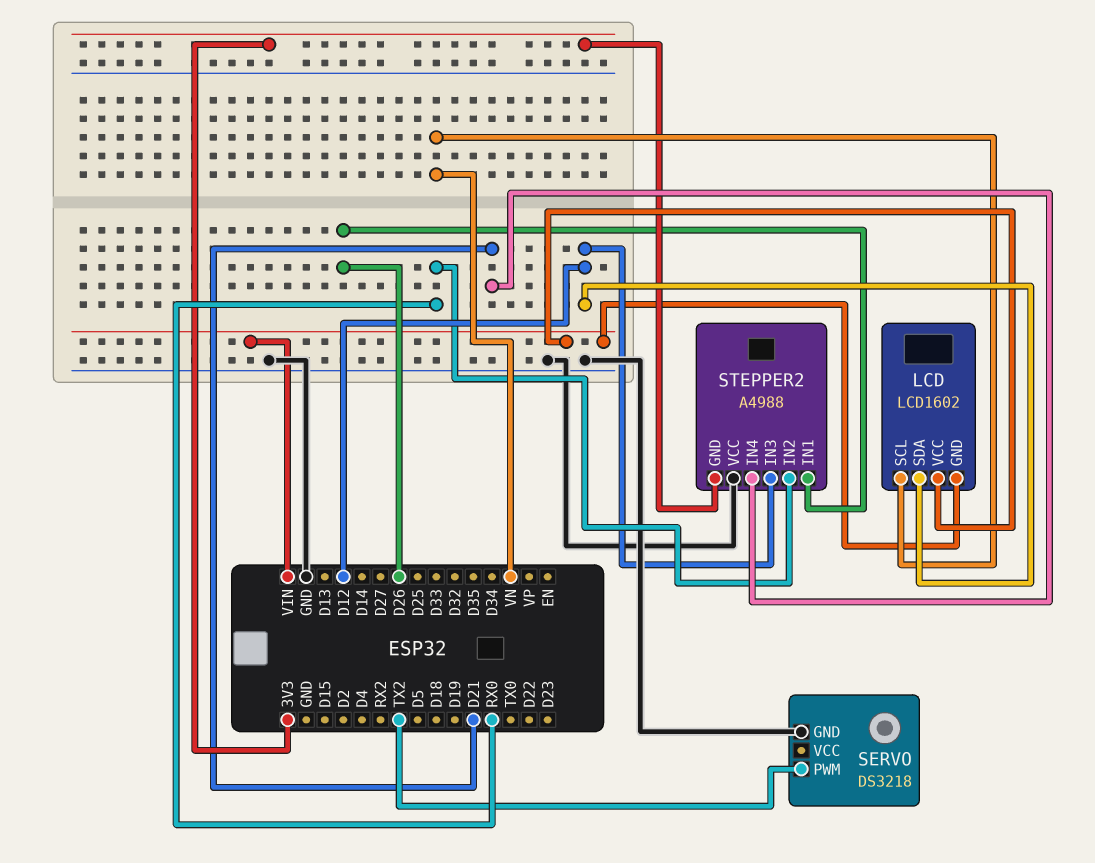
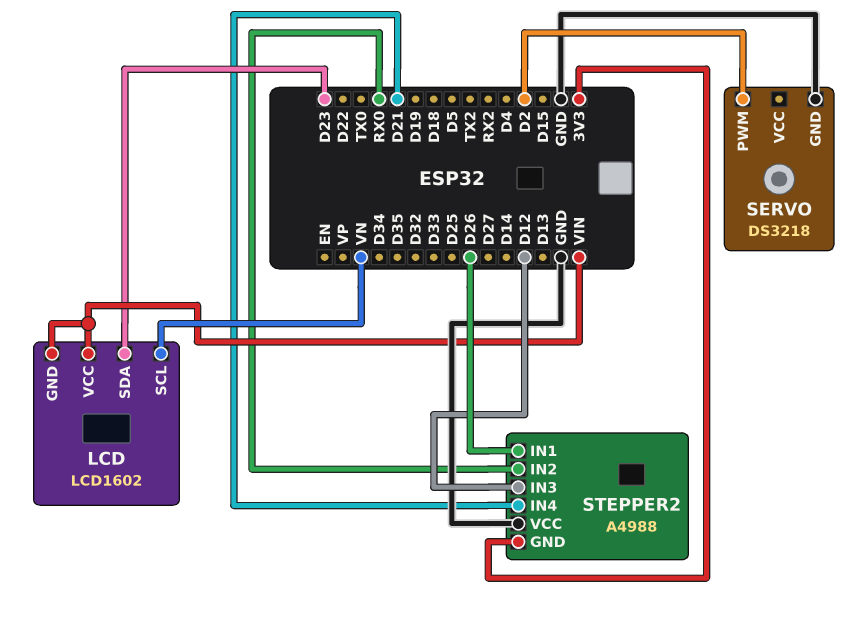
LCD pin SDA: D12 -> D23
SERVO pin PWM: TX2 -> D2

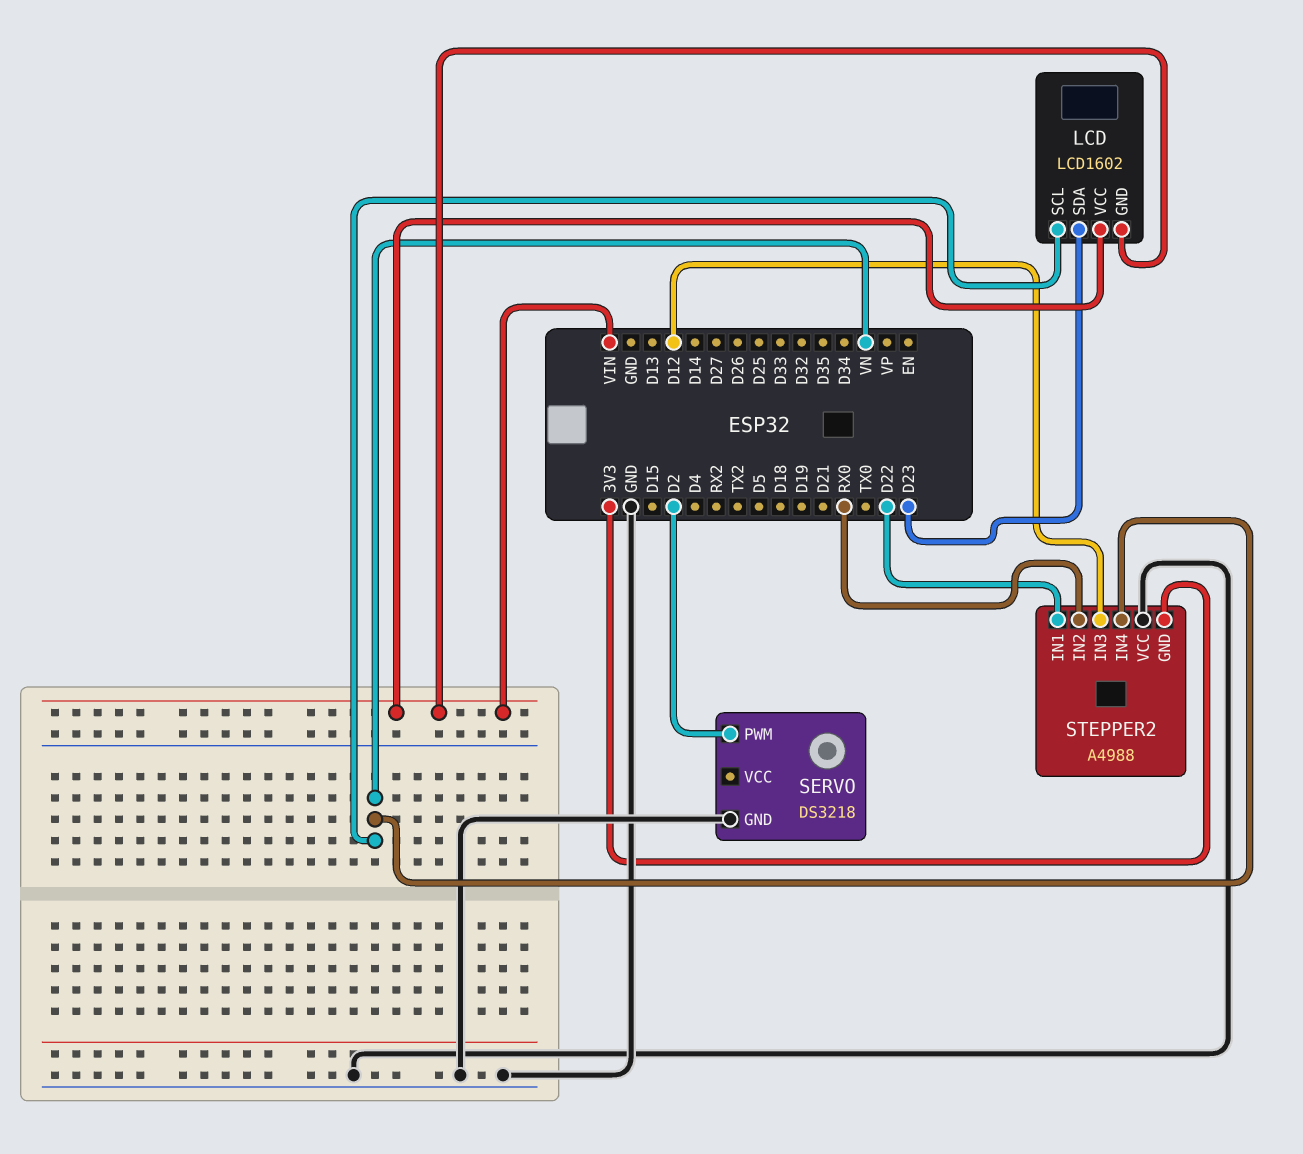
STEPPER2 pin IN1: D26 -> D22
STEPPER2 pin IN4: D21 -> VN

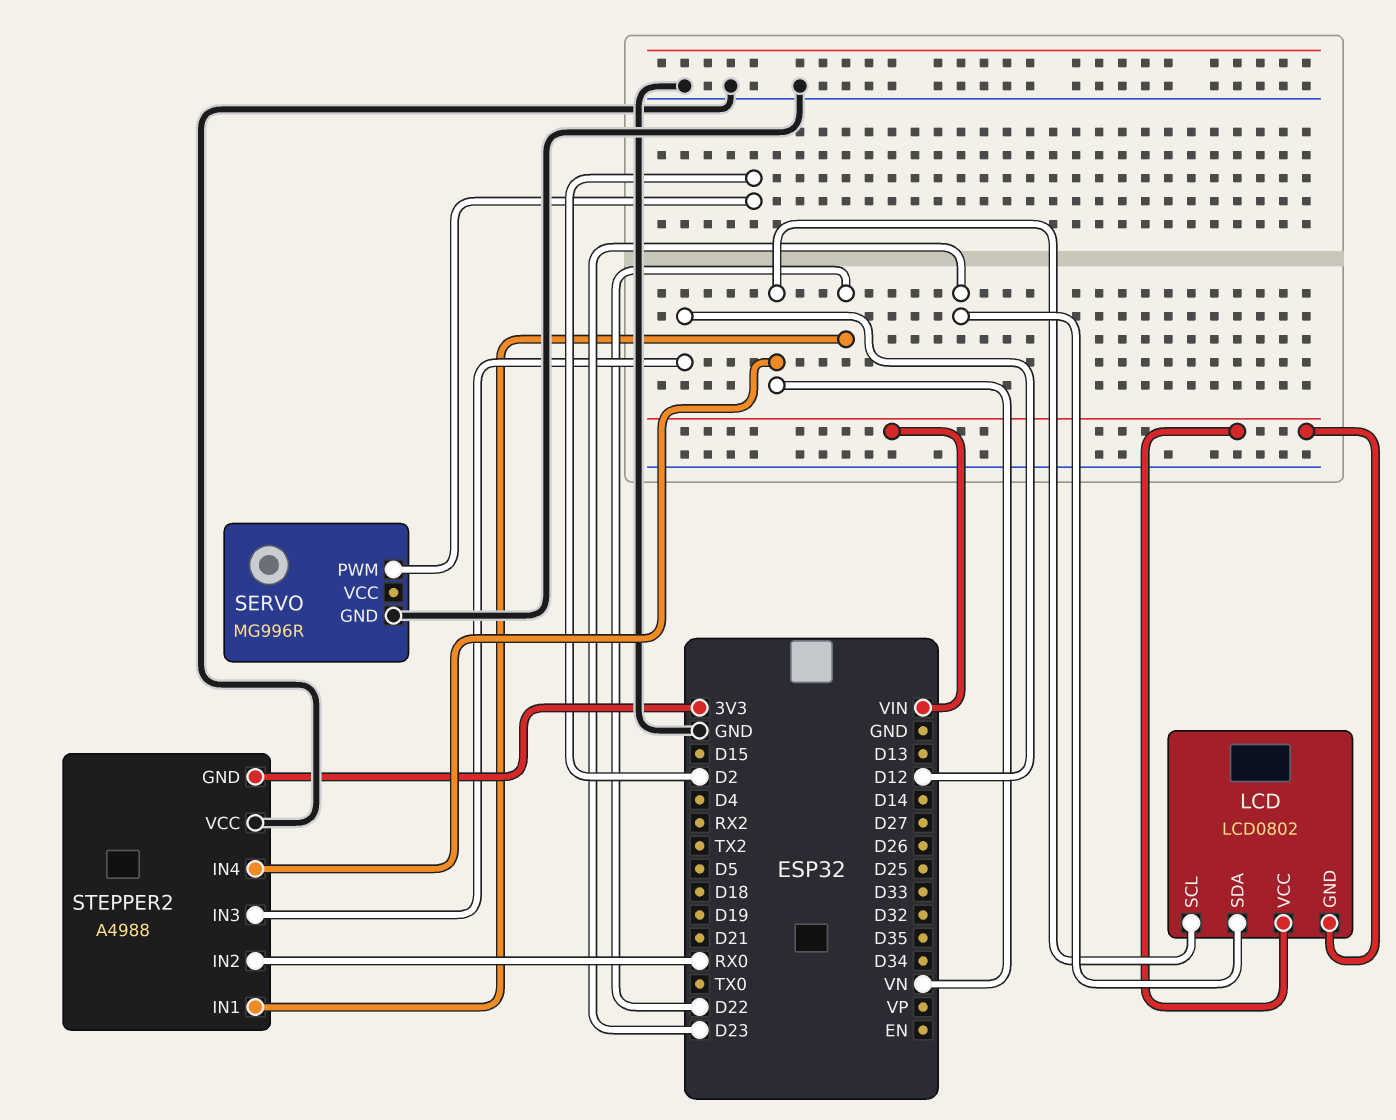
LCD: LCD1602 -> LCD0802
SERVO: DS3218 -> MG996R

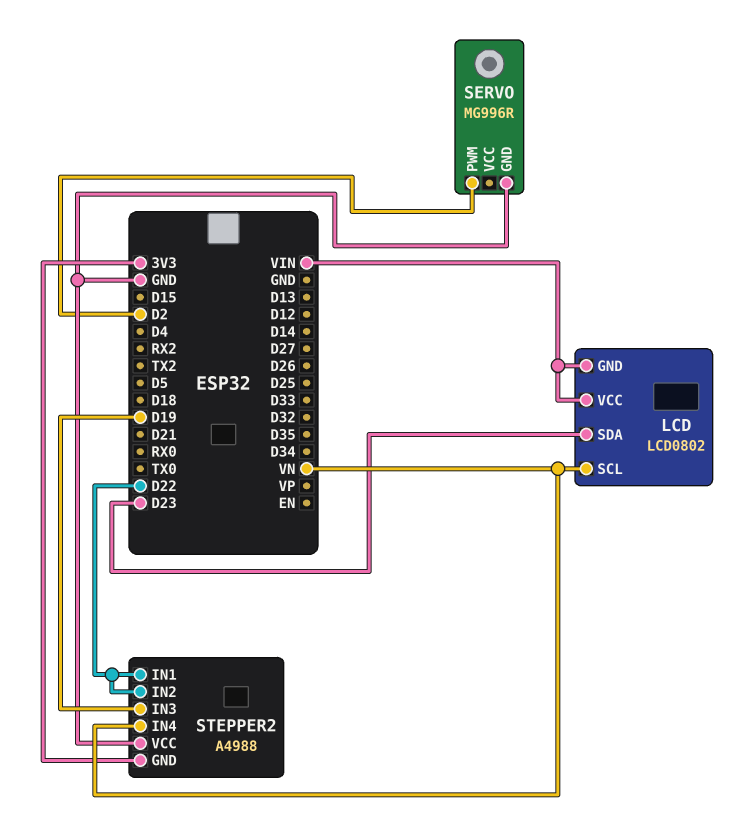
STEPPER2 pin IN2: RX0 -> D22
STEPPER2 pin IN3: D12 -> D19

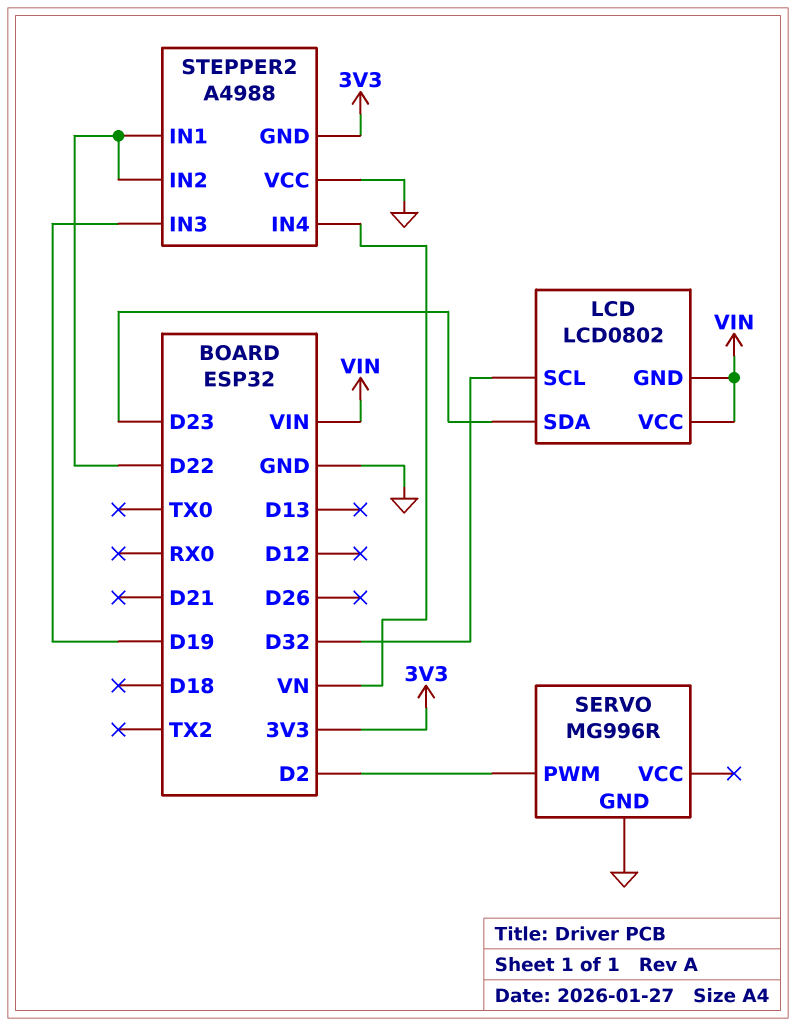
LCD pin SCL: VN -> D32

